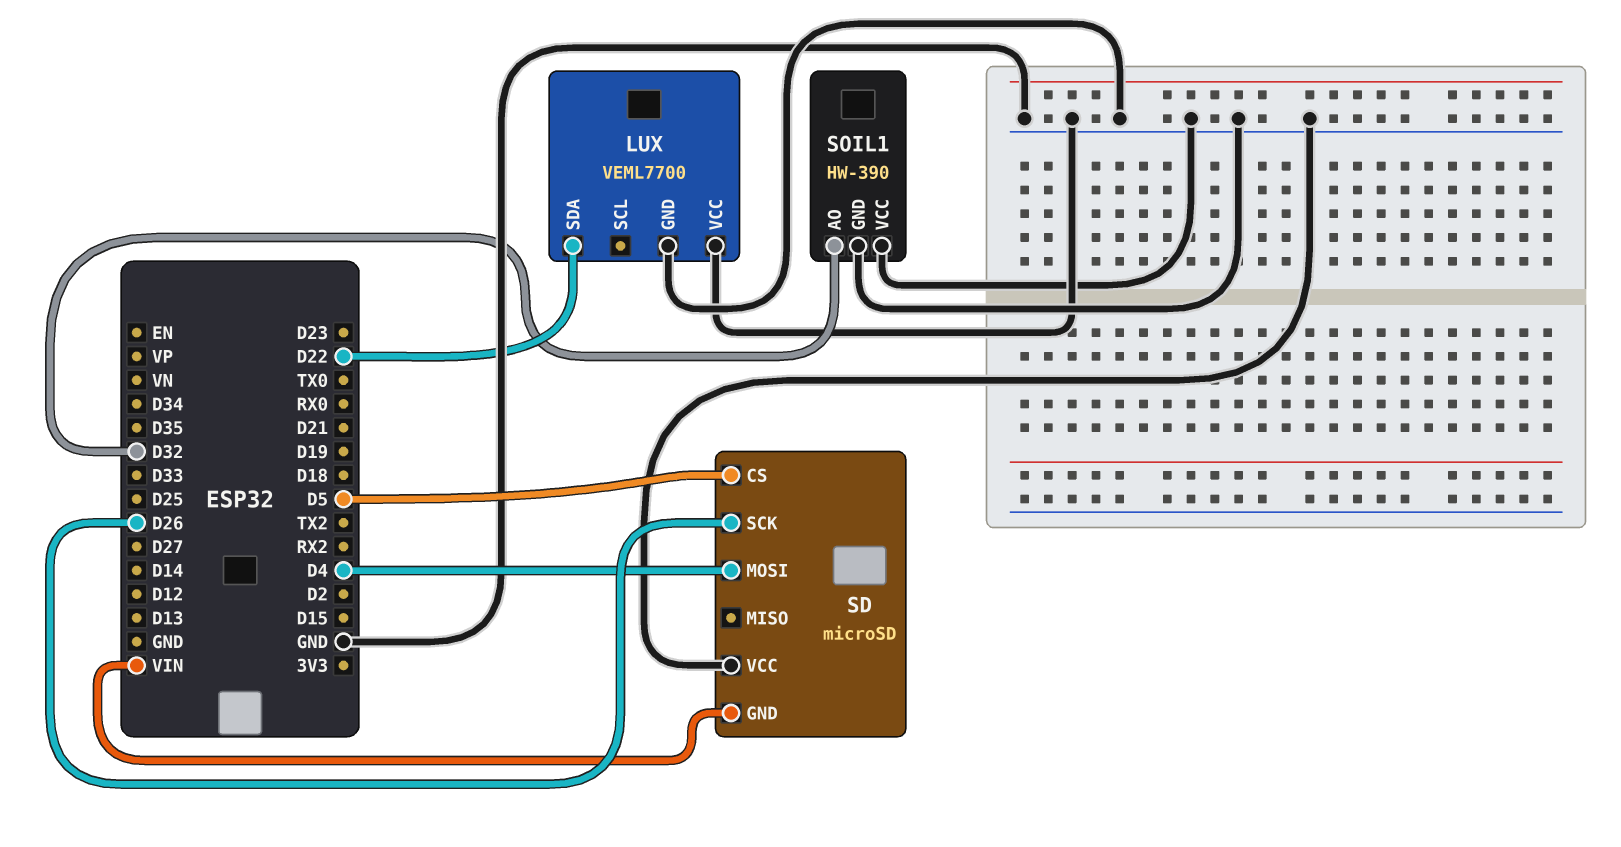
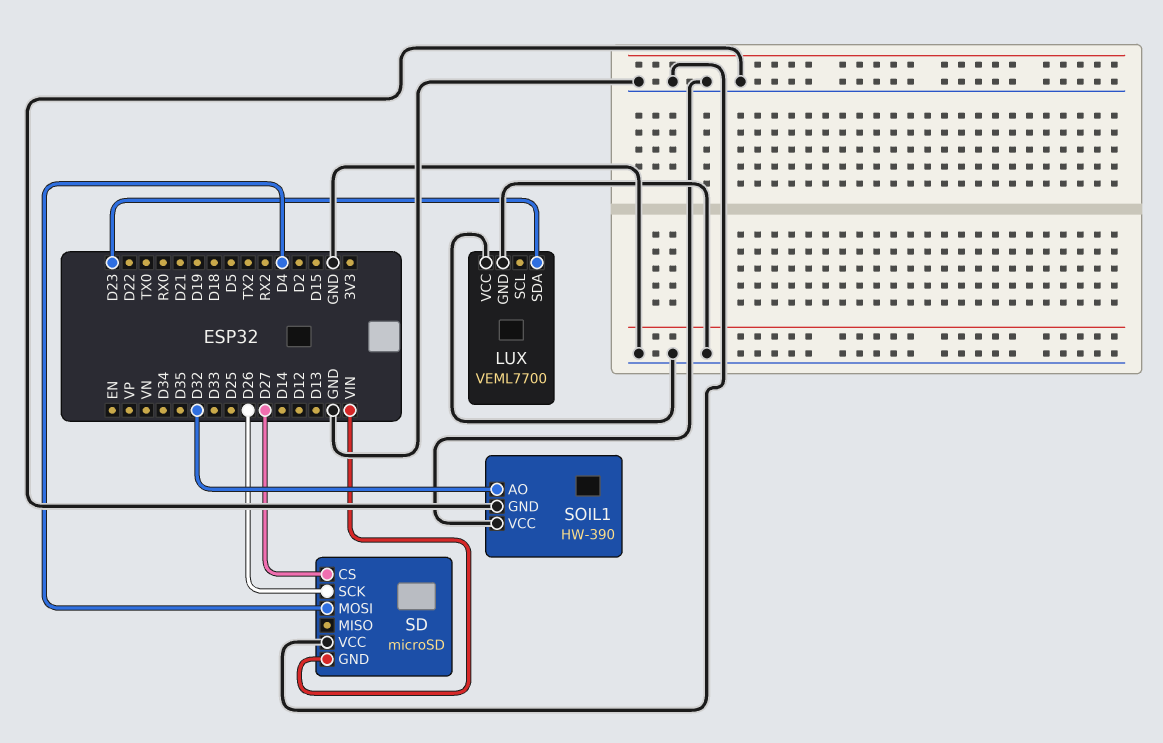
LUX pin SDA: D22 -> D23
SD pin CS: D5 -> D27

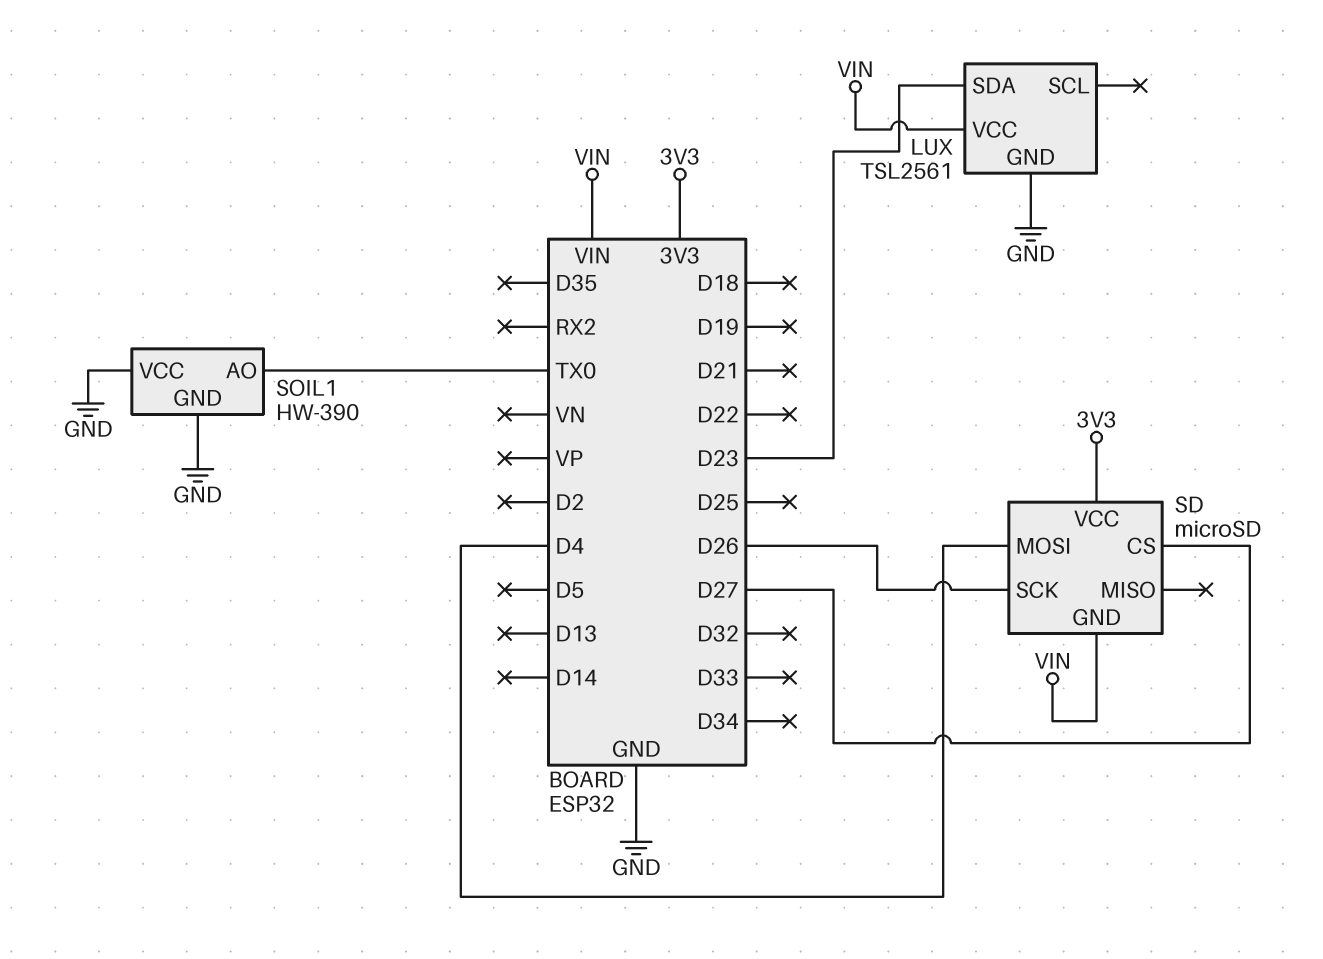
LUX: VEML7700 -> TSL2561
LUX pin VCC: GND -> VIN
SD pin VCC: GND -> 3V3
SOIL1 pin AO: D32 -> TX0

